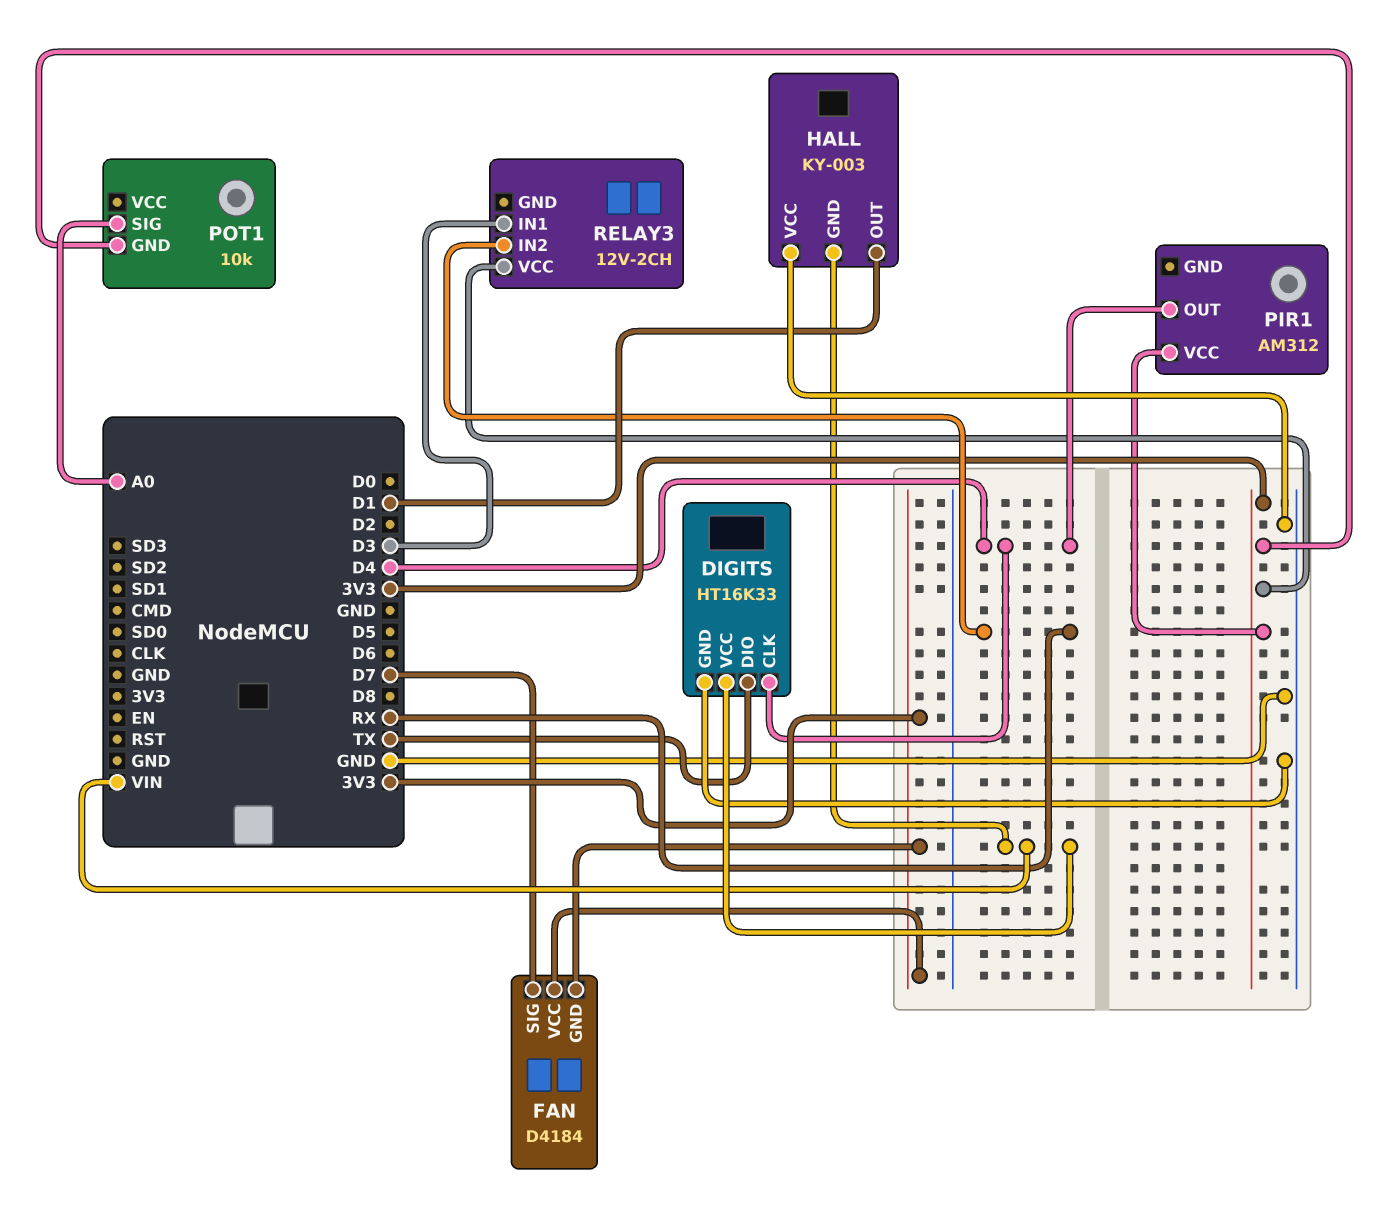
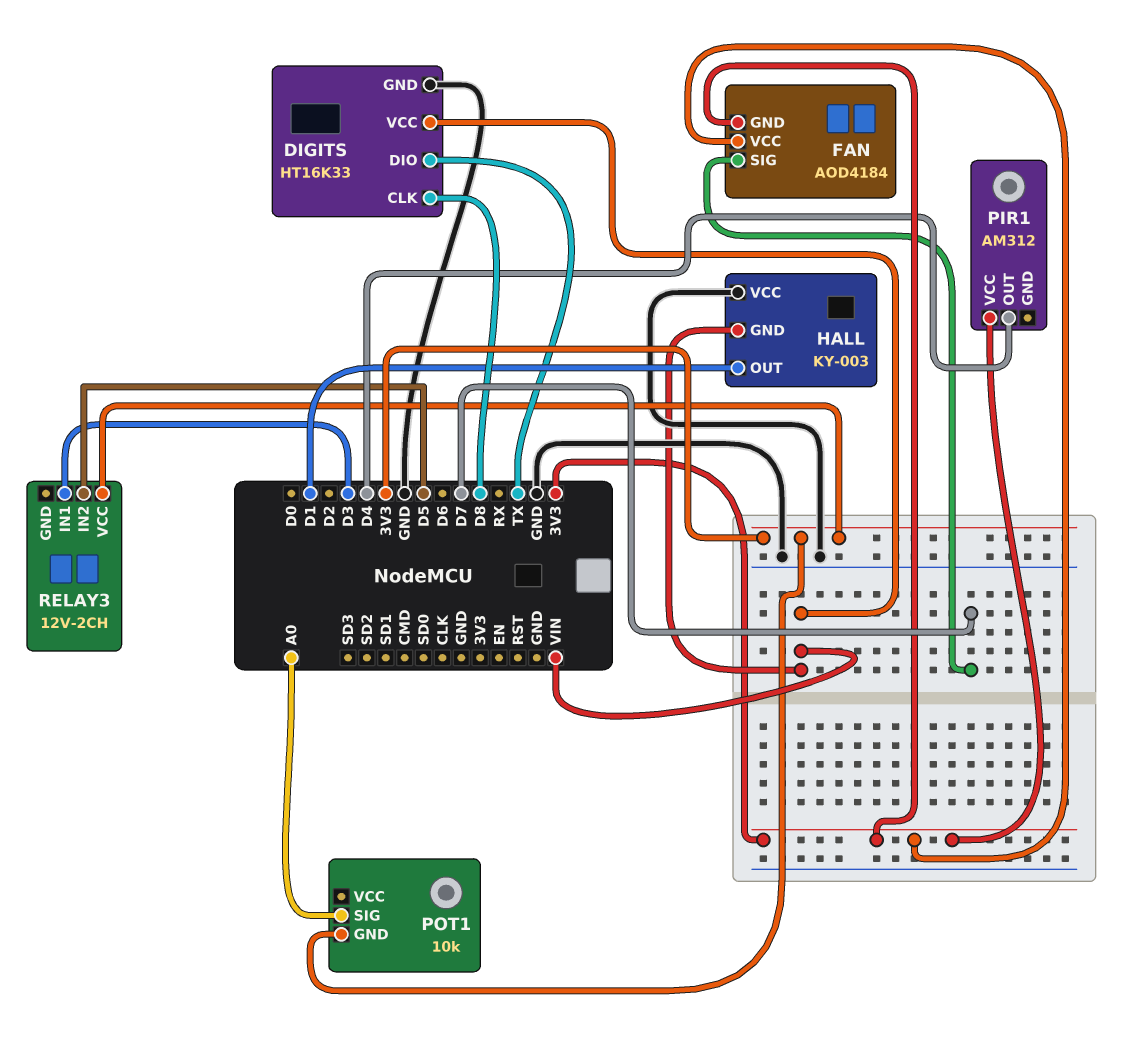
DIGITS pin CLK: D4 -> D8
FAN: D4184 -> AOD4184
RELAY3 pin IN2: RX -> D5

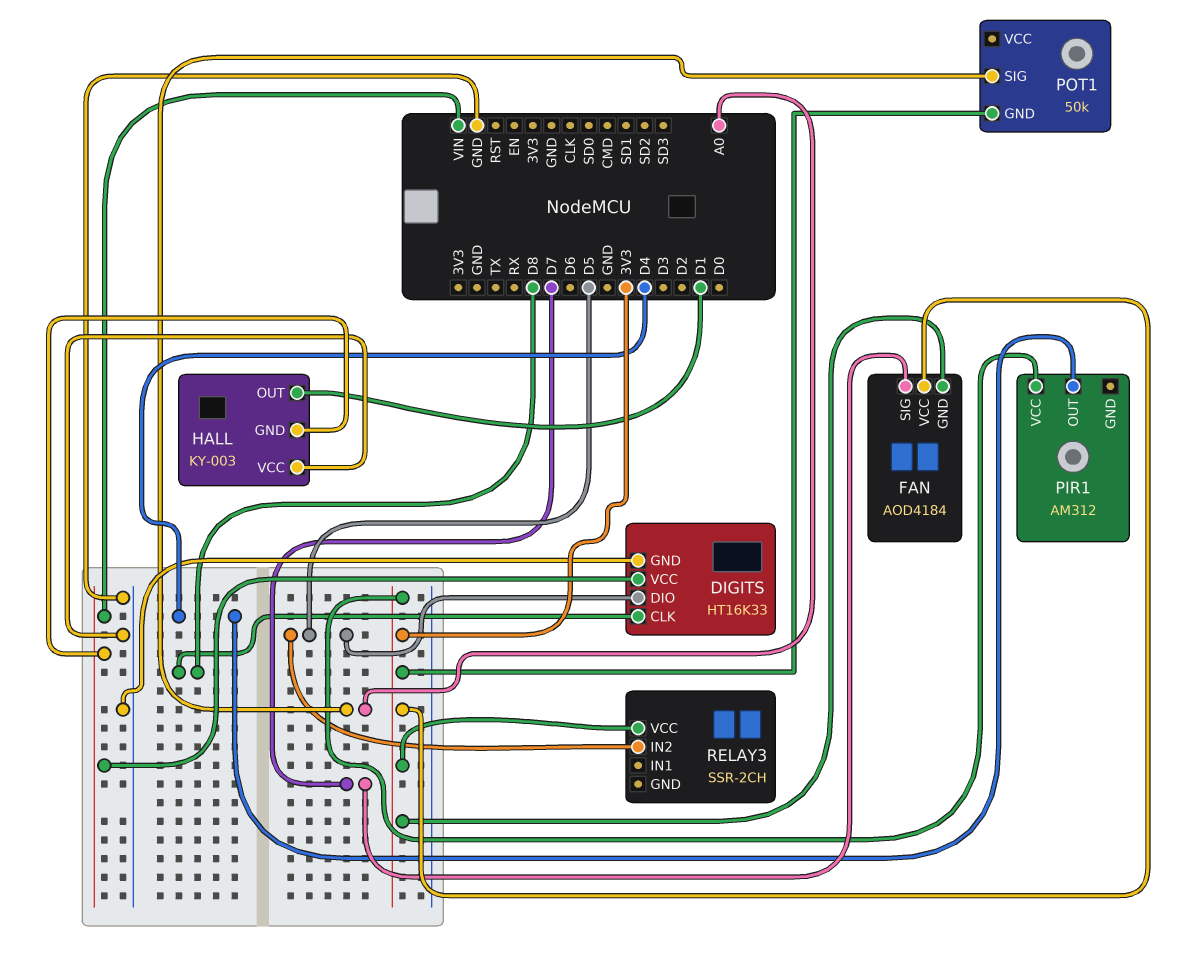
DIGITS pin DIO: TX -> D5
POT1: 10k -> 50k
RELAY3: 12V-2CH -> SSR-2CH
RELAY3 pin IN1: D3 -> none

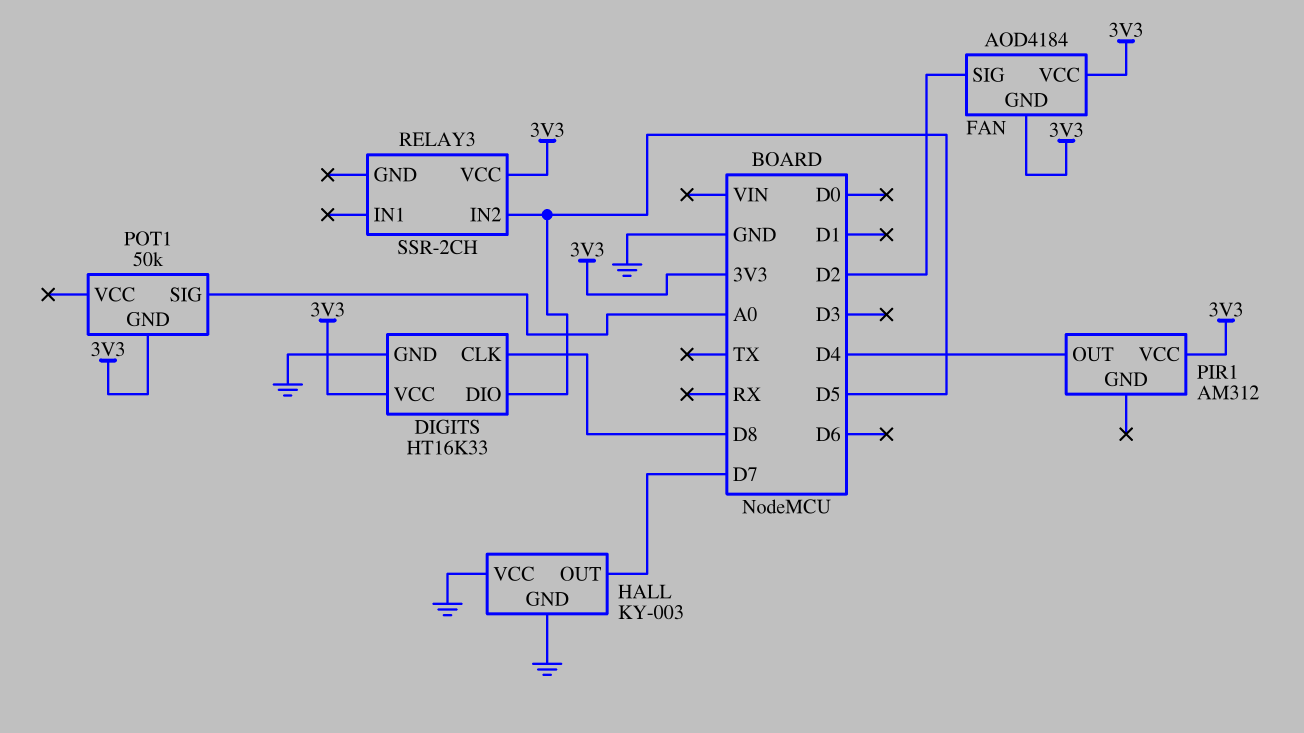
DIGITS pin VCC: VIN -> 3V3
FAN pin SIG: D7 -> D2
HALL pin GND: VIN -> GND
HALL pin OUT: D1 -> D7

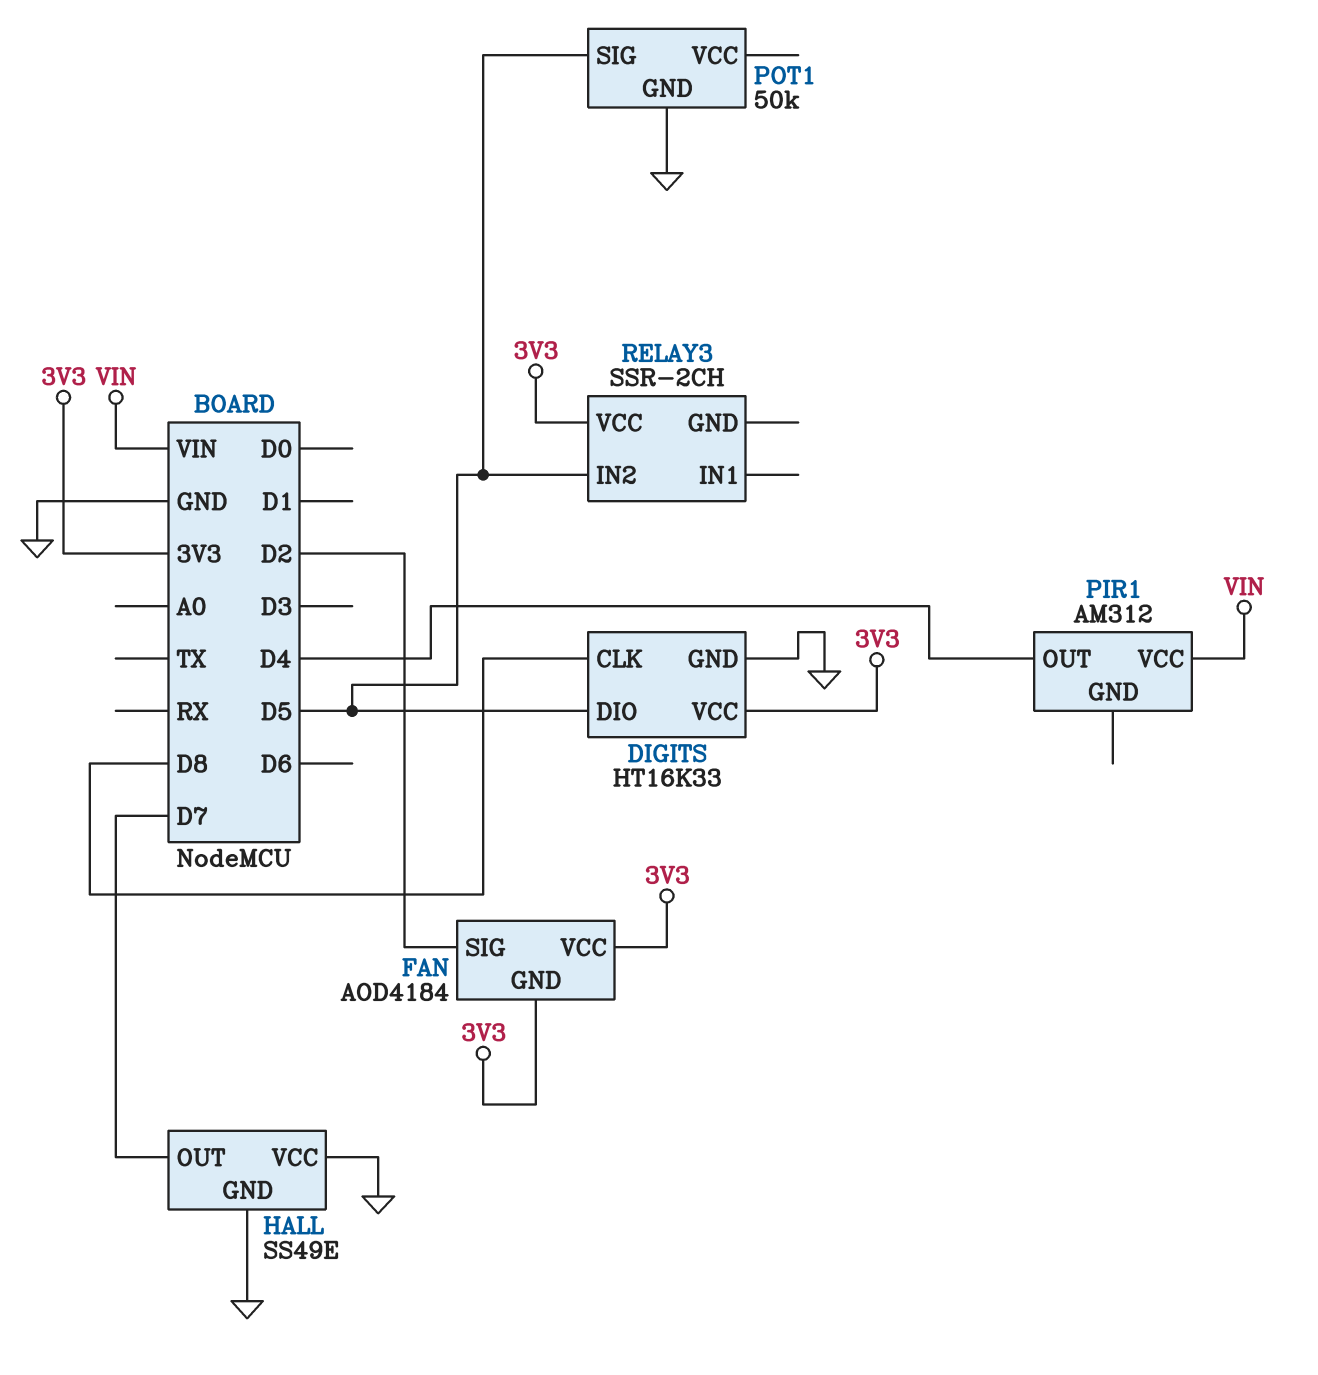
HALL: KY-003 -> SS49E
PIR1 pin VCC: 3V3 -> VIN
POT1 pin GND: 3V3 -> GND
POT1 pin SIG: A0 -> D5

